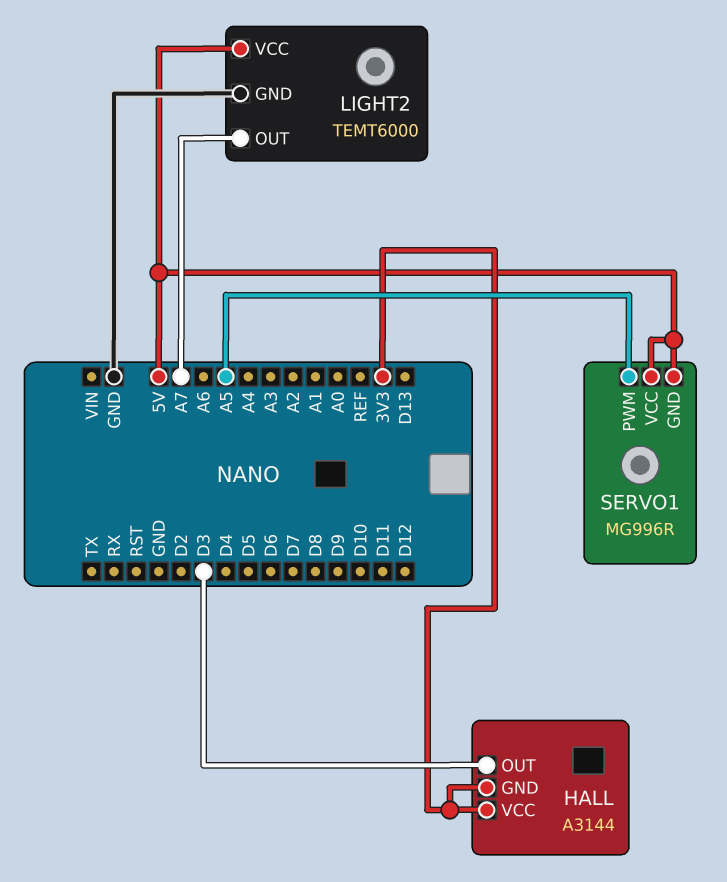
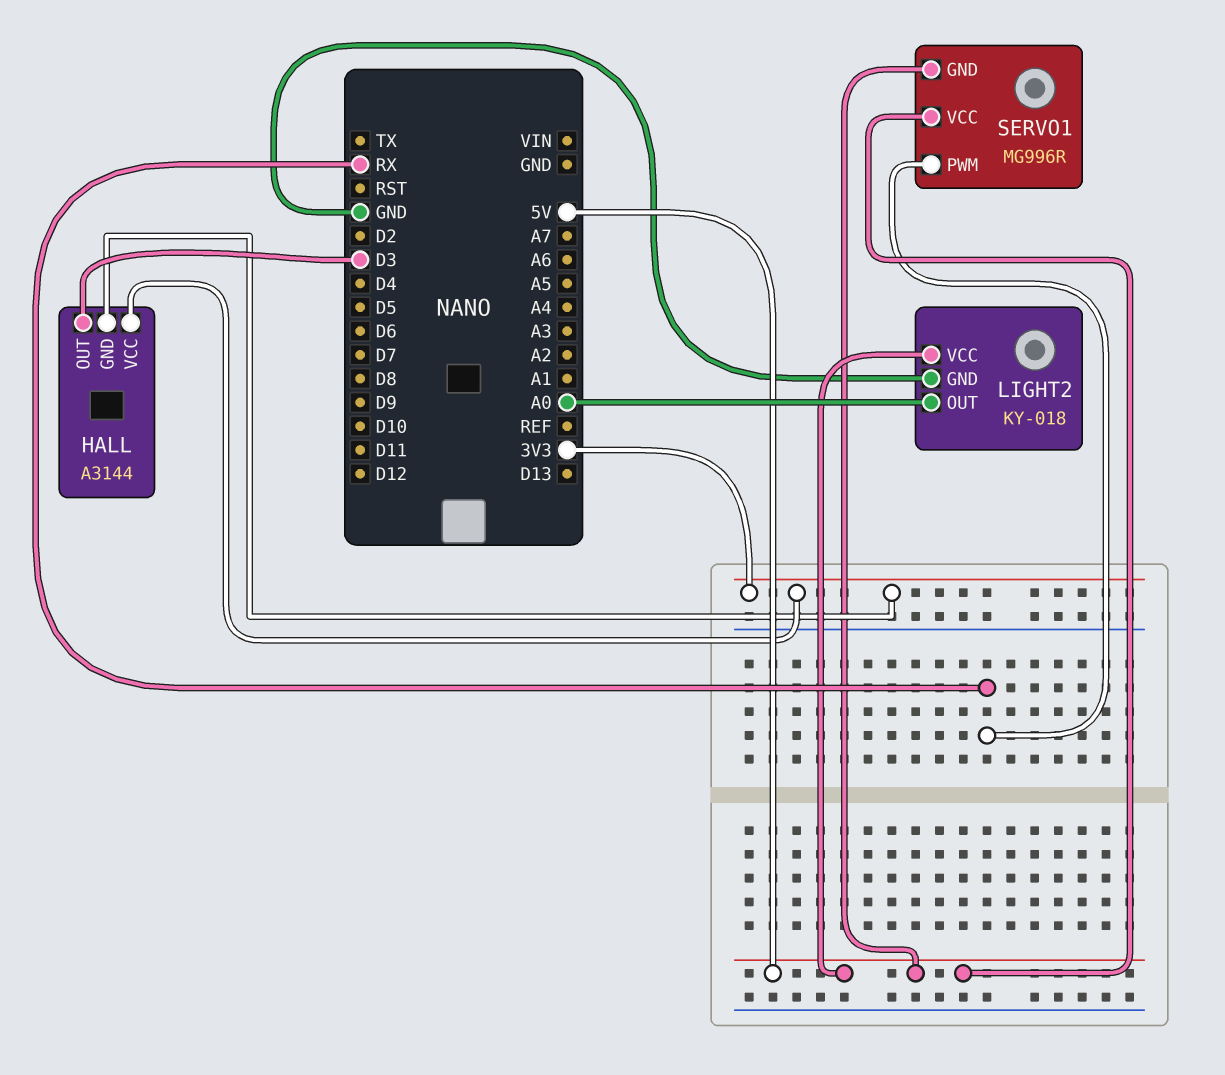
LIGHT2: TEMT6000 -> KY-018
LIGHT2 pin OUT: A7 -> A0
SERVO1 pin PWM: A5 -> RX

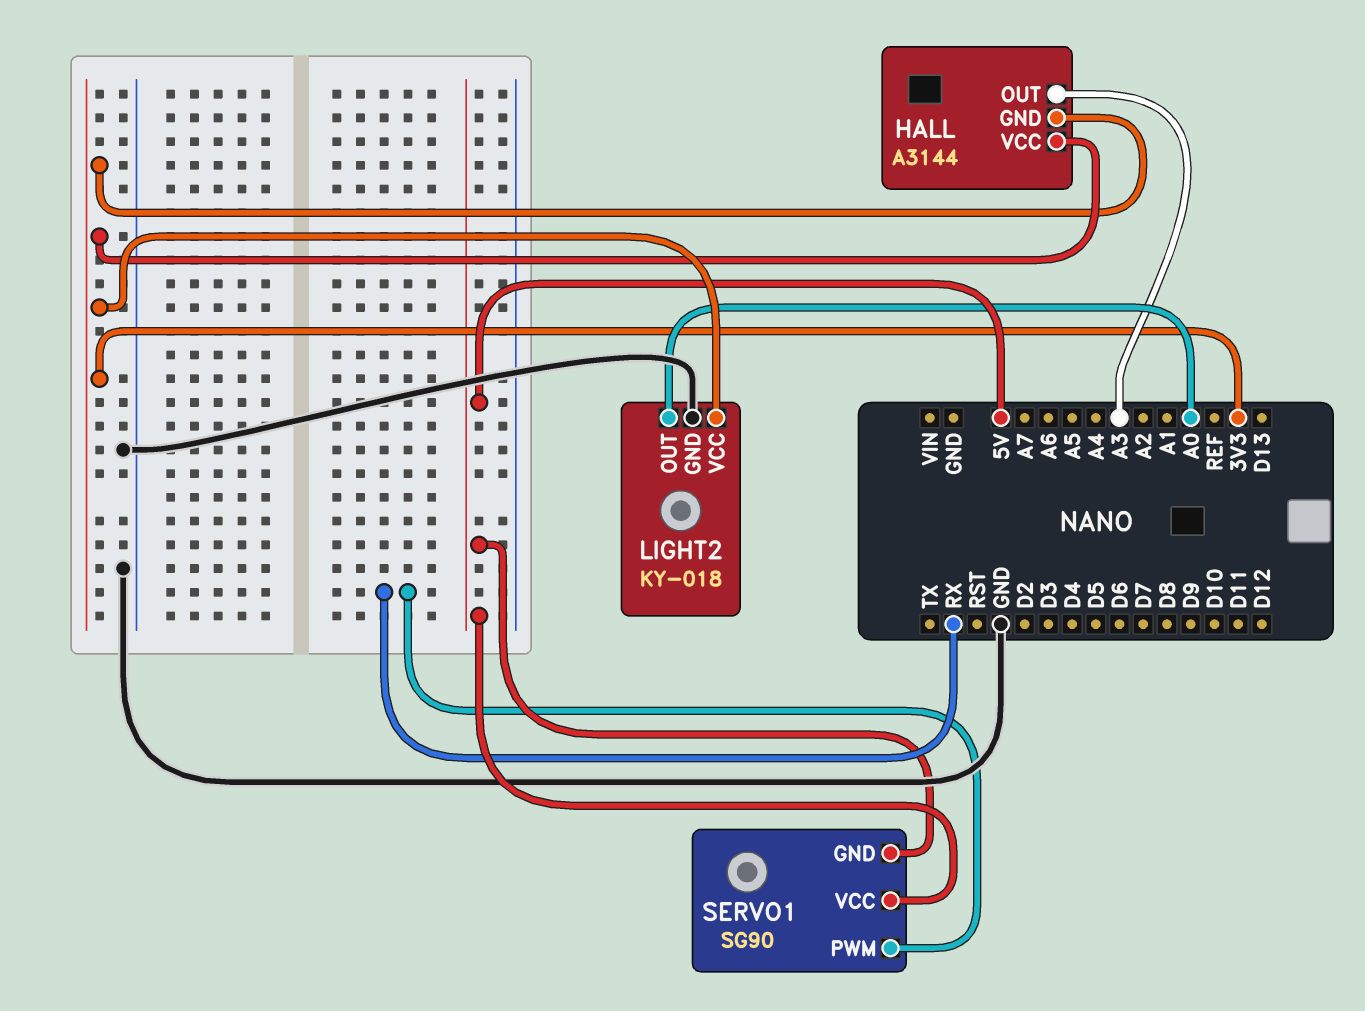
HALL pin OUT: D3 -> A3
LIGHT2 pin VCC: 5V -> 3V3
SERVO1: MG996R -> SG90

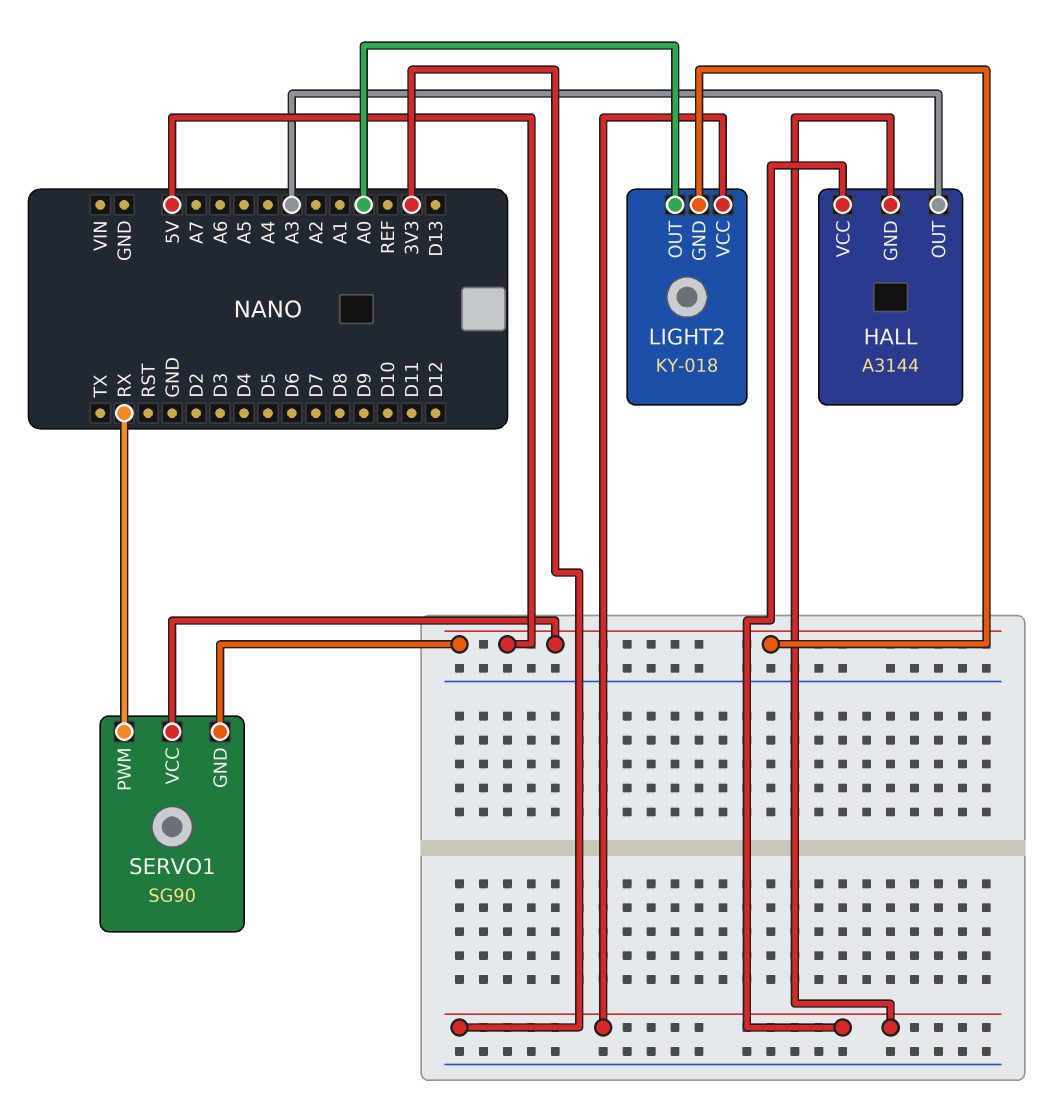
LIGHT2 pin GND: GND -> 5V

